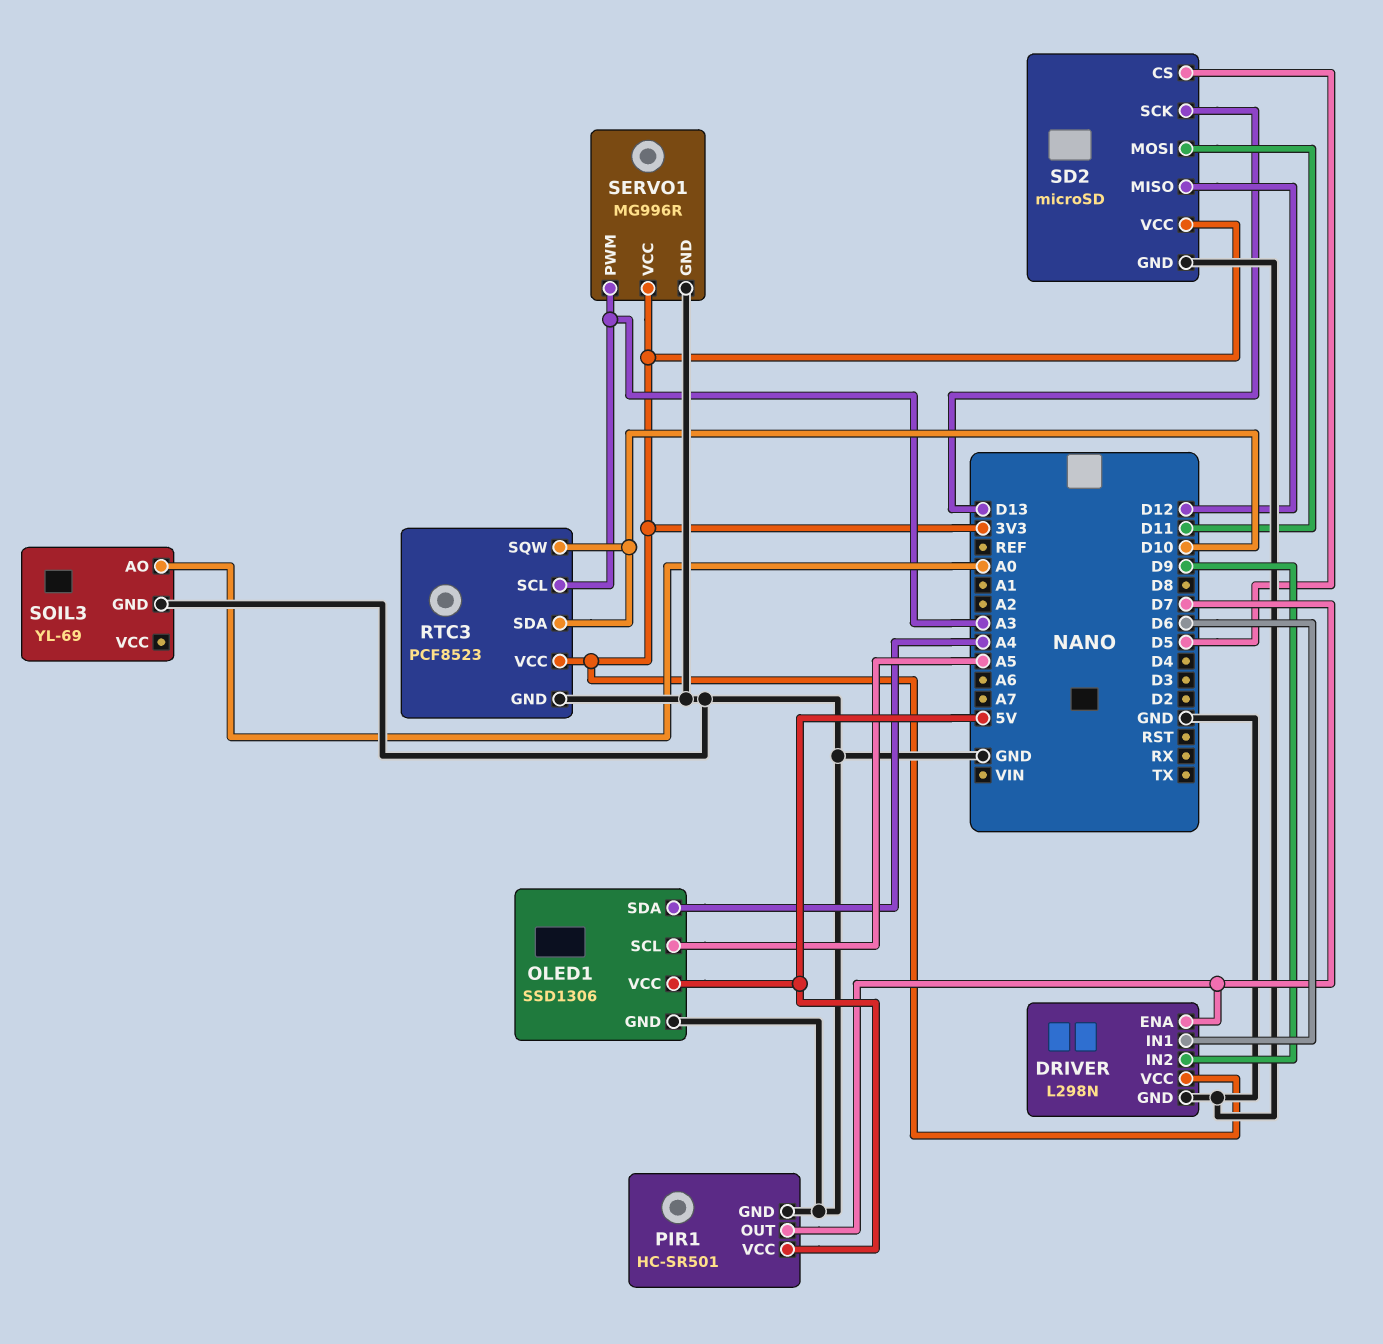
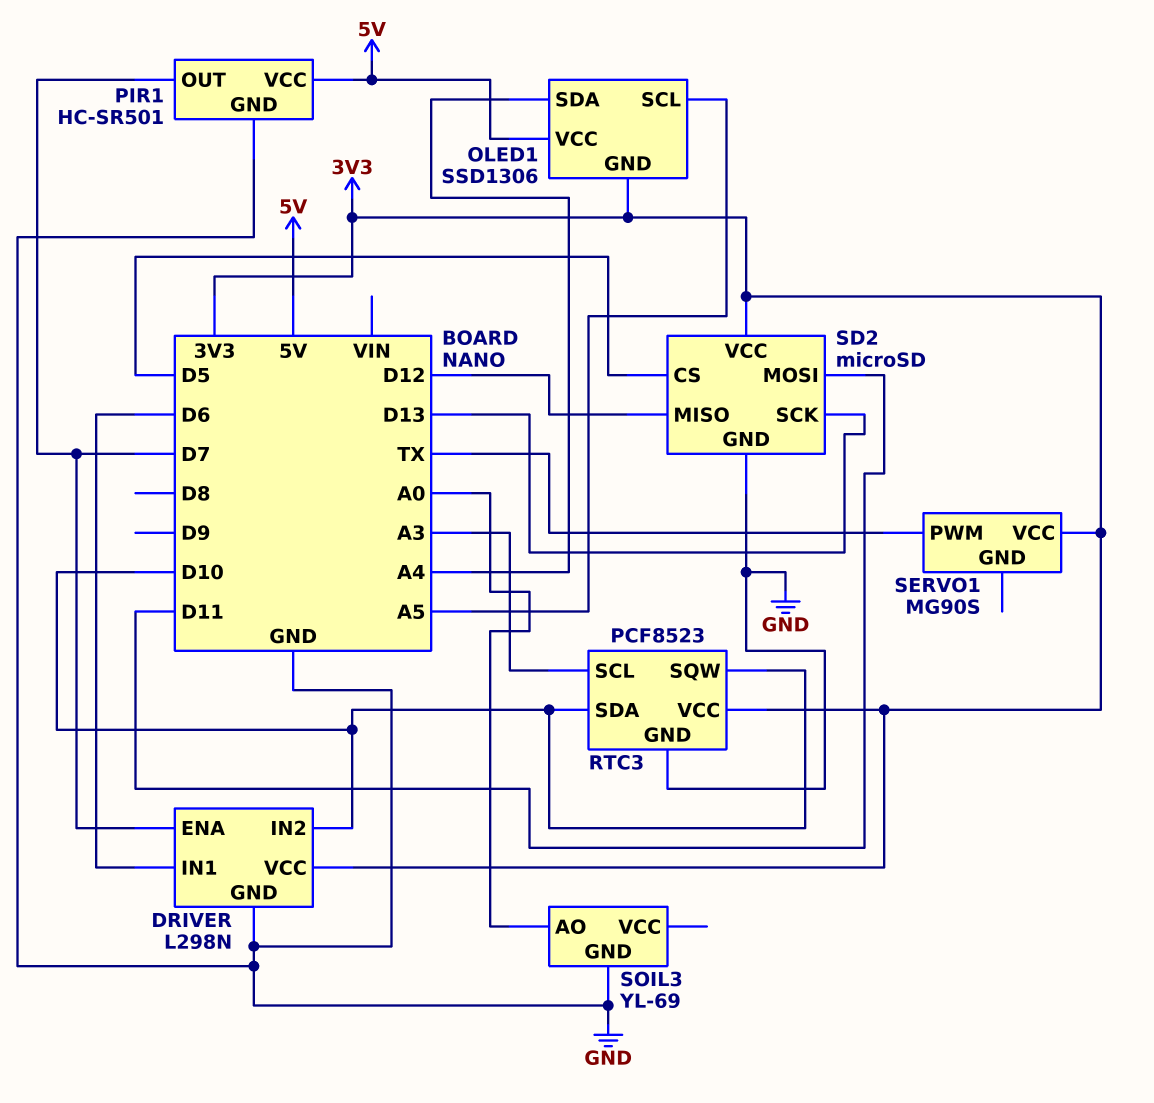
DRIVER pin IN2: D9 -> D10
OLED1 pin GND: GND -> 3V3
SERVO1: MG996R -> MG90S
SERVO1 pin GND: GND -> none
SERVO1 pin PWM: A3 -> TX

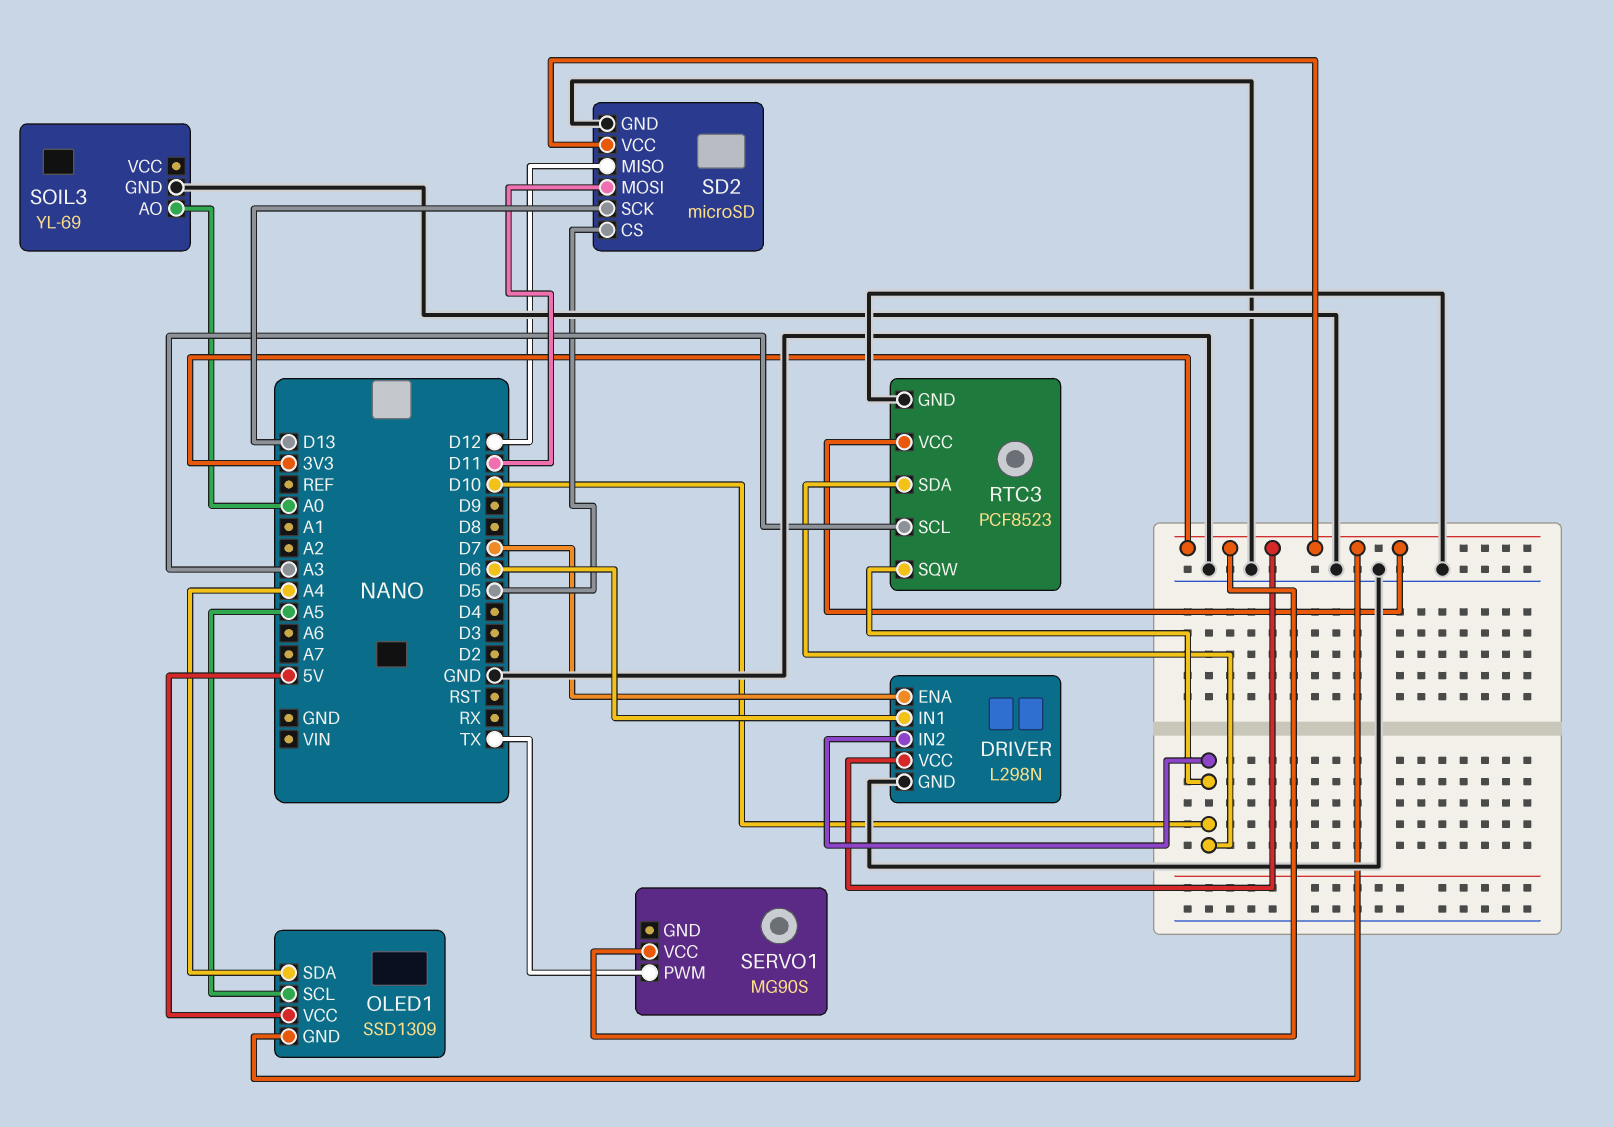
OLED1: SSD1306 -> SSD1309
PIR1: HC-SR501 -> none
PIR1 pin GND: GND -> none
PIR1 pin OUT: D7 -> none
PIR1 pin VCC: 5V -> none

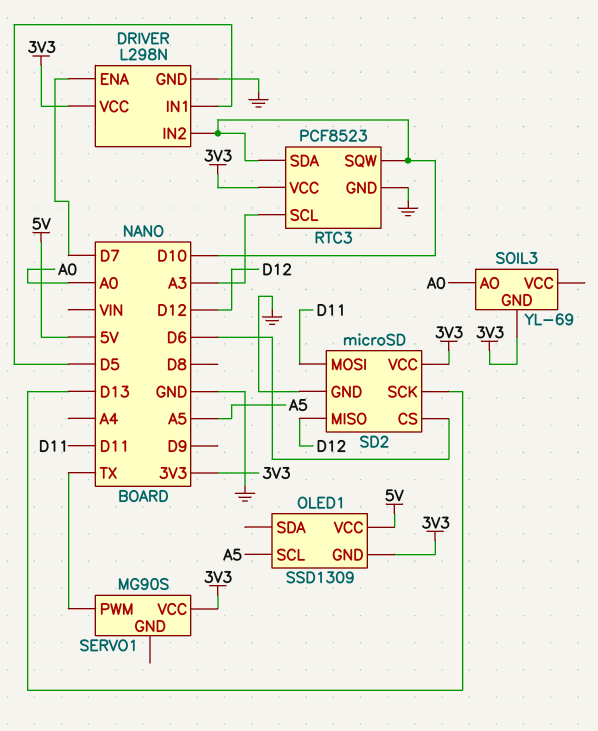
DRIVER pin IN1: D6 -> D5
OLED1 pin SDA: A4 -> none
SD2 pin CS: D5 -> D6
SOIL3 pin GND: GND -> 3V3

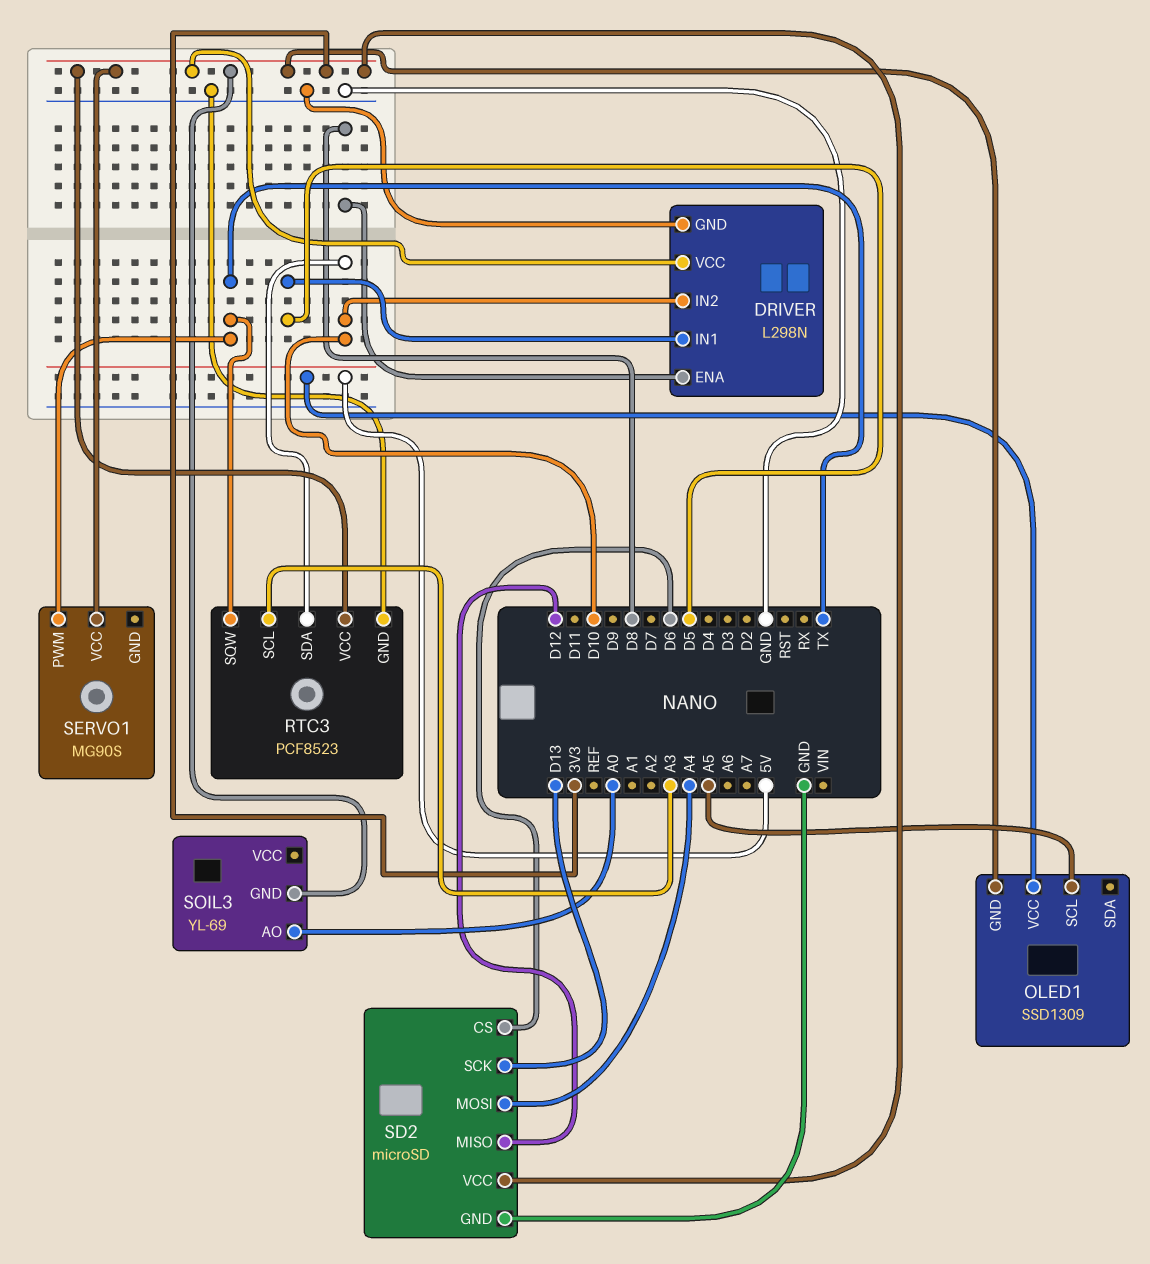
DRIVER pin ENA: D7 -> D8
RTC3 pin SQW: D10 -> TX
SD2 pin MOSI: D11 -> A4

